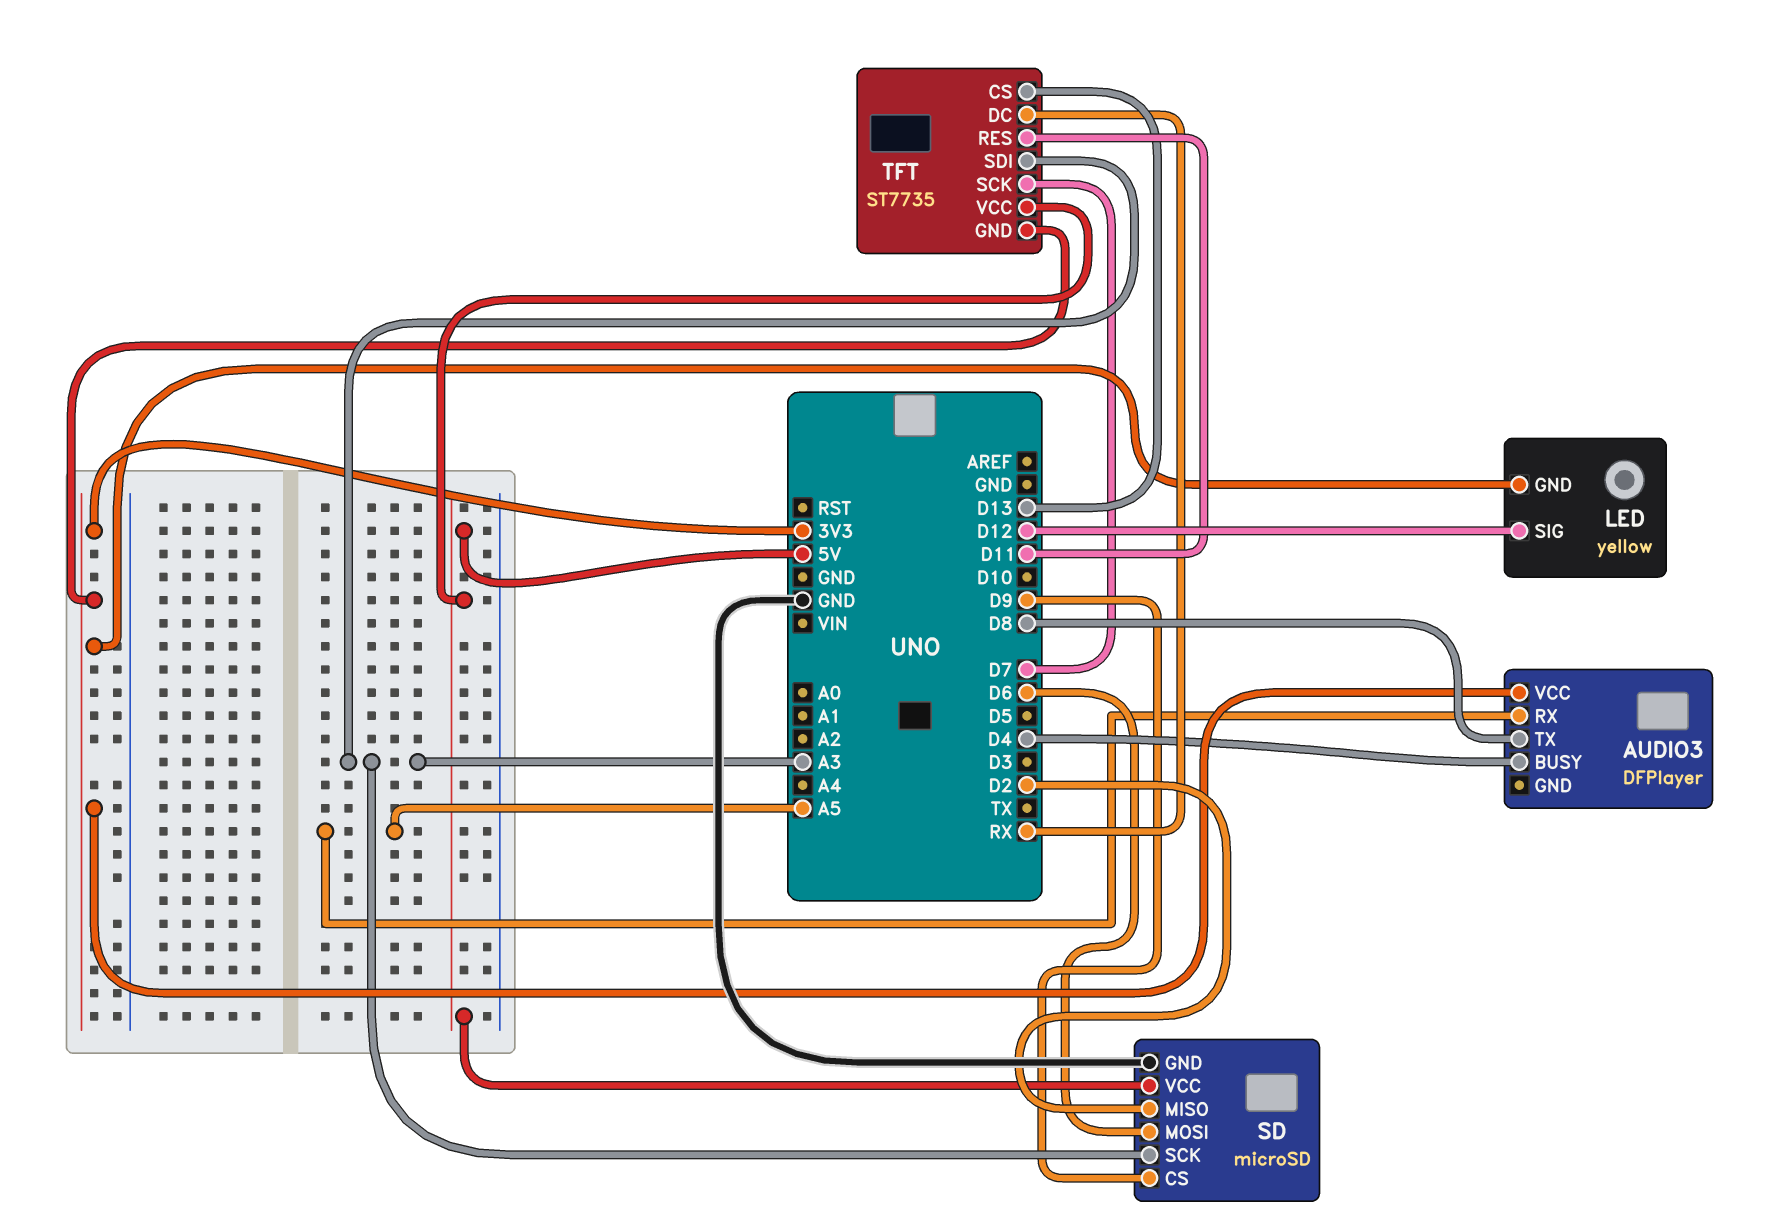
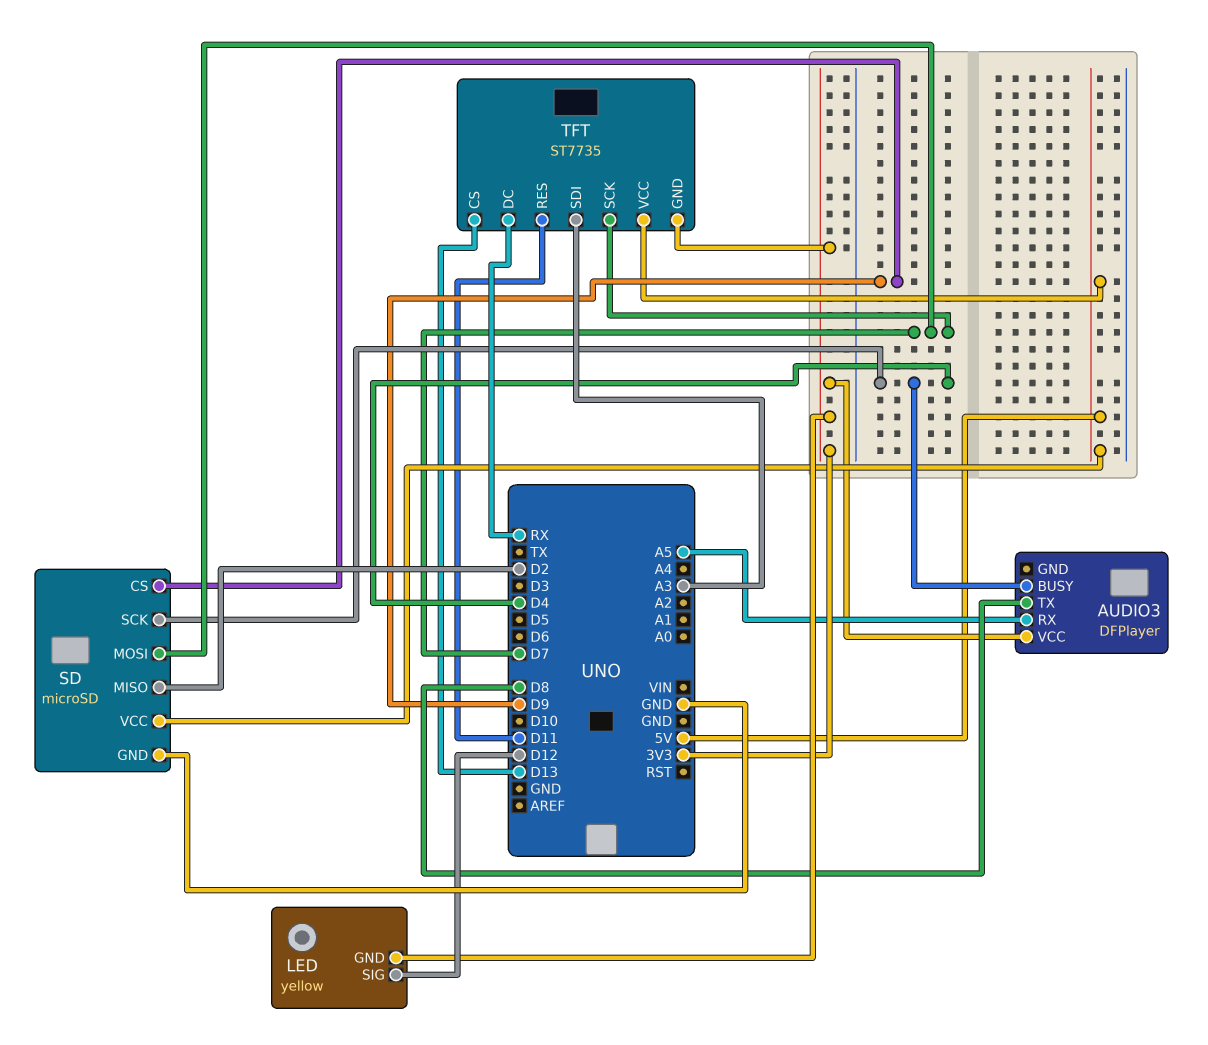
SD pin MOSI: D6 -> D7
SD pin SCK: A3 -> D4

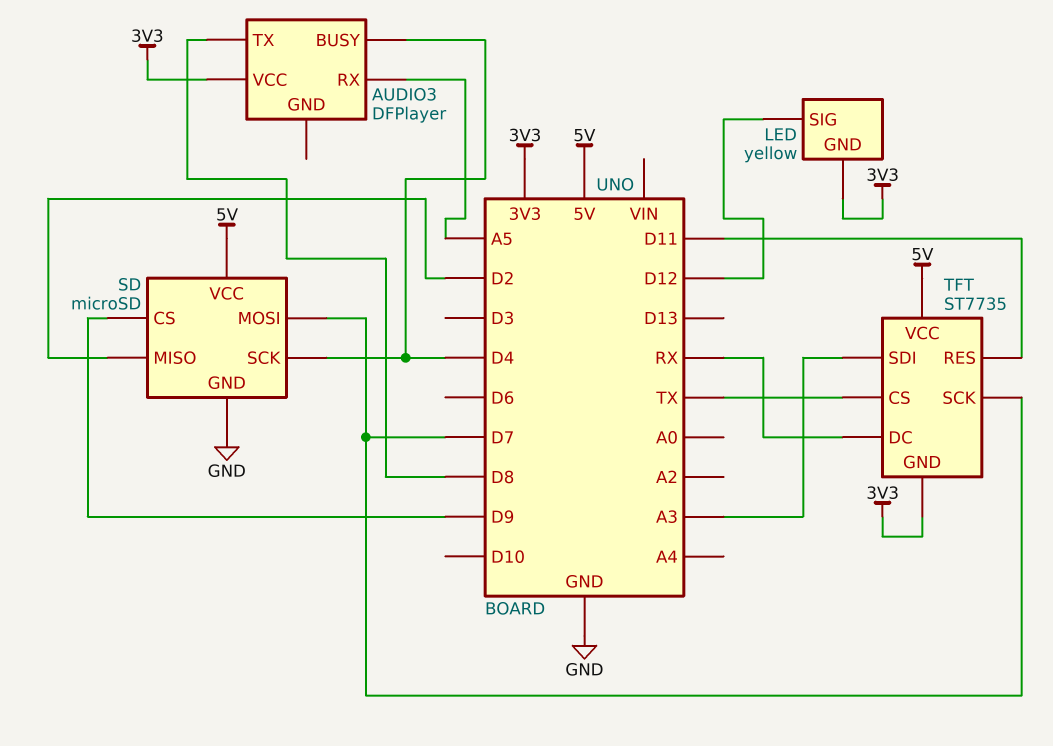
TFT pin CS: D13 -> TX

